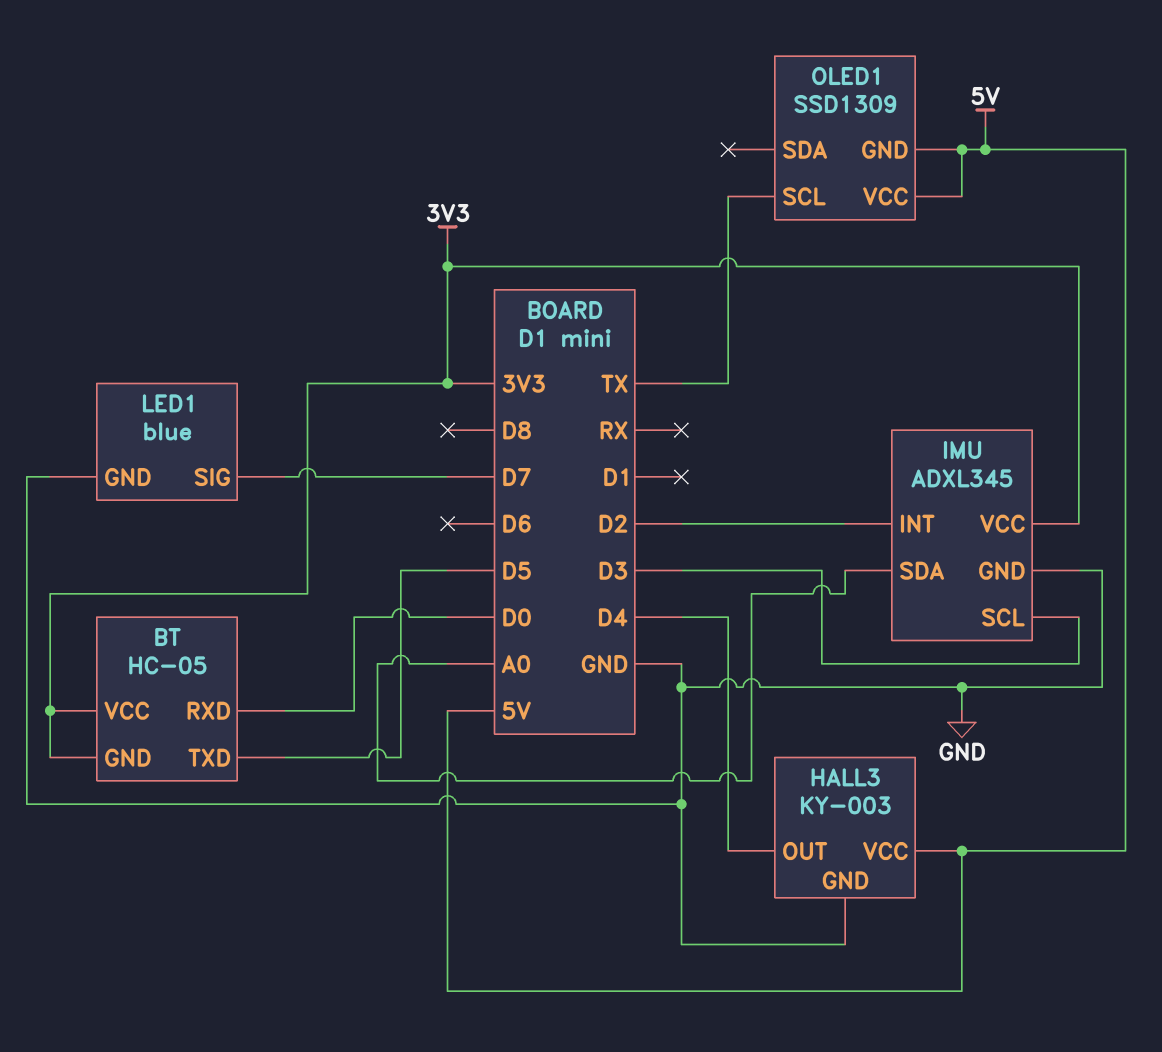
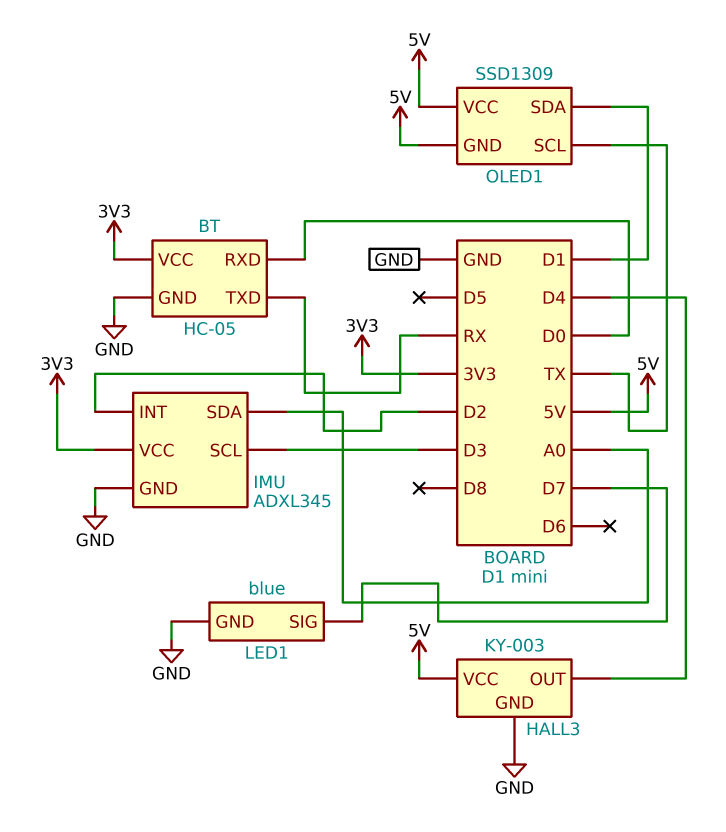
BT pin GND: 3V3 -> GND
BT pin TXD: D5 -> RX
OLED1 pin SDA: none -> D1

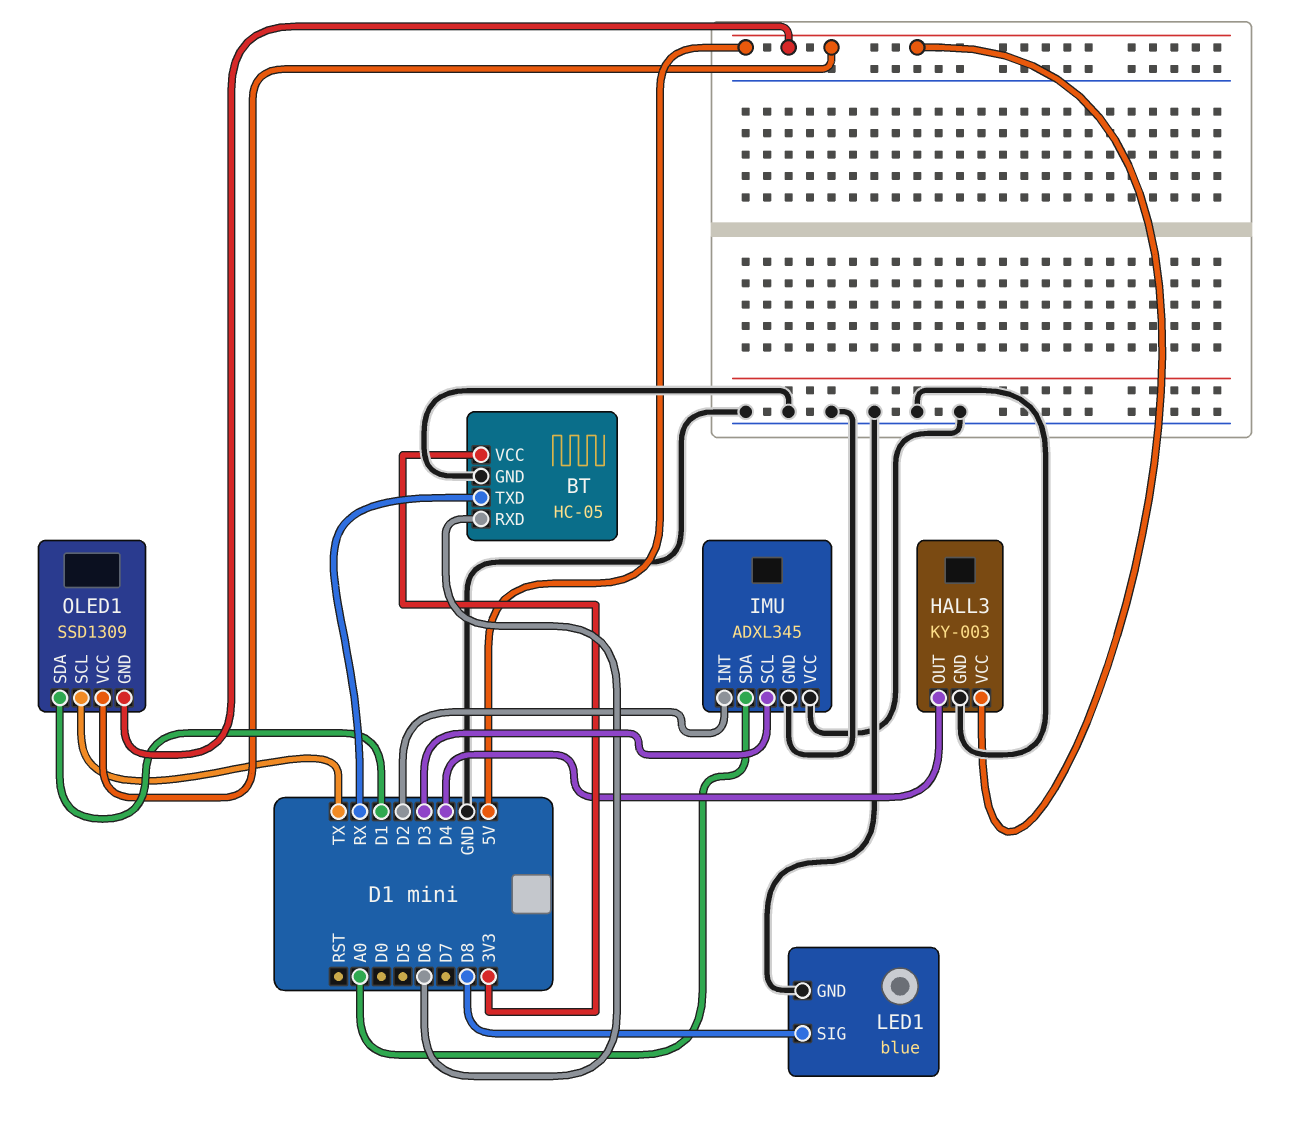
BT pin RXD: D0 -> D6
IMU pin VCC: 3V3 -> GND
LED1 pin SIG: D7 -> D8

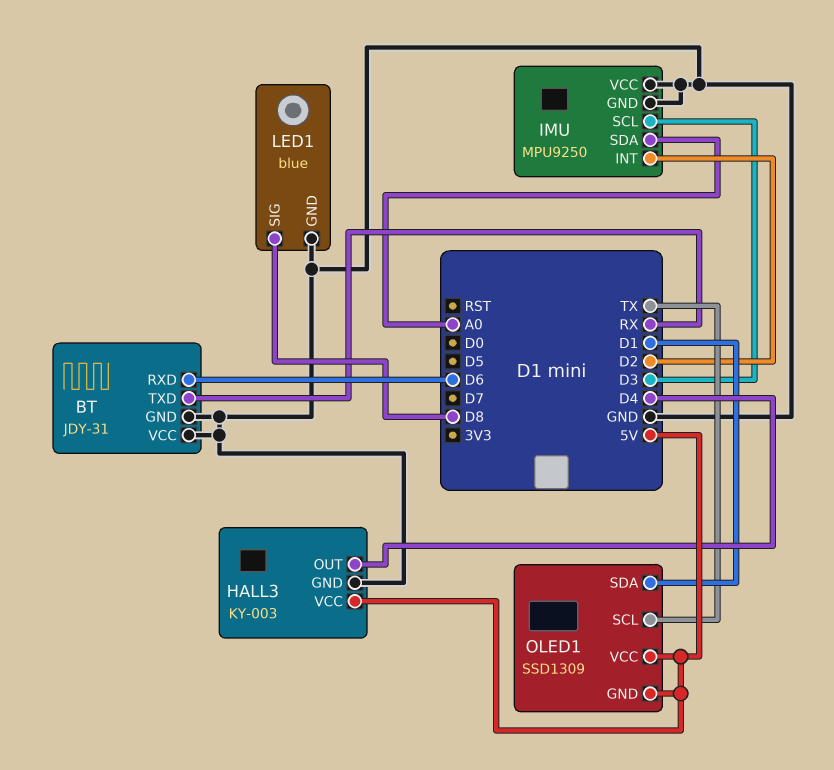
BT: HC-05 -> JDY-31
BT pin VCC: 3V3 -> GND
IMU: ADXL345 -> MPU9250

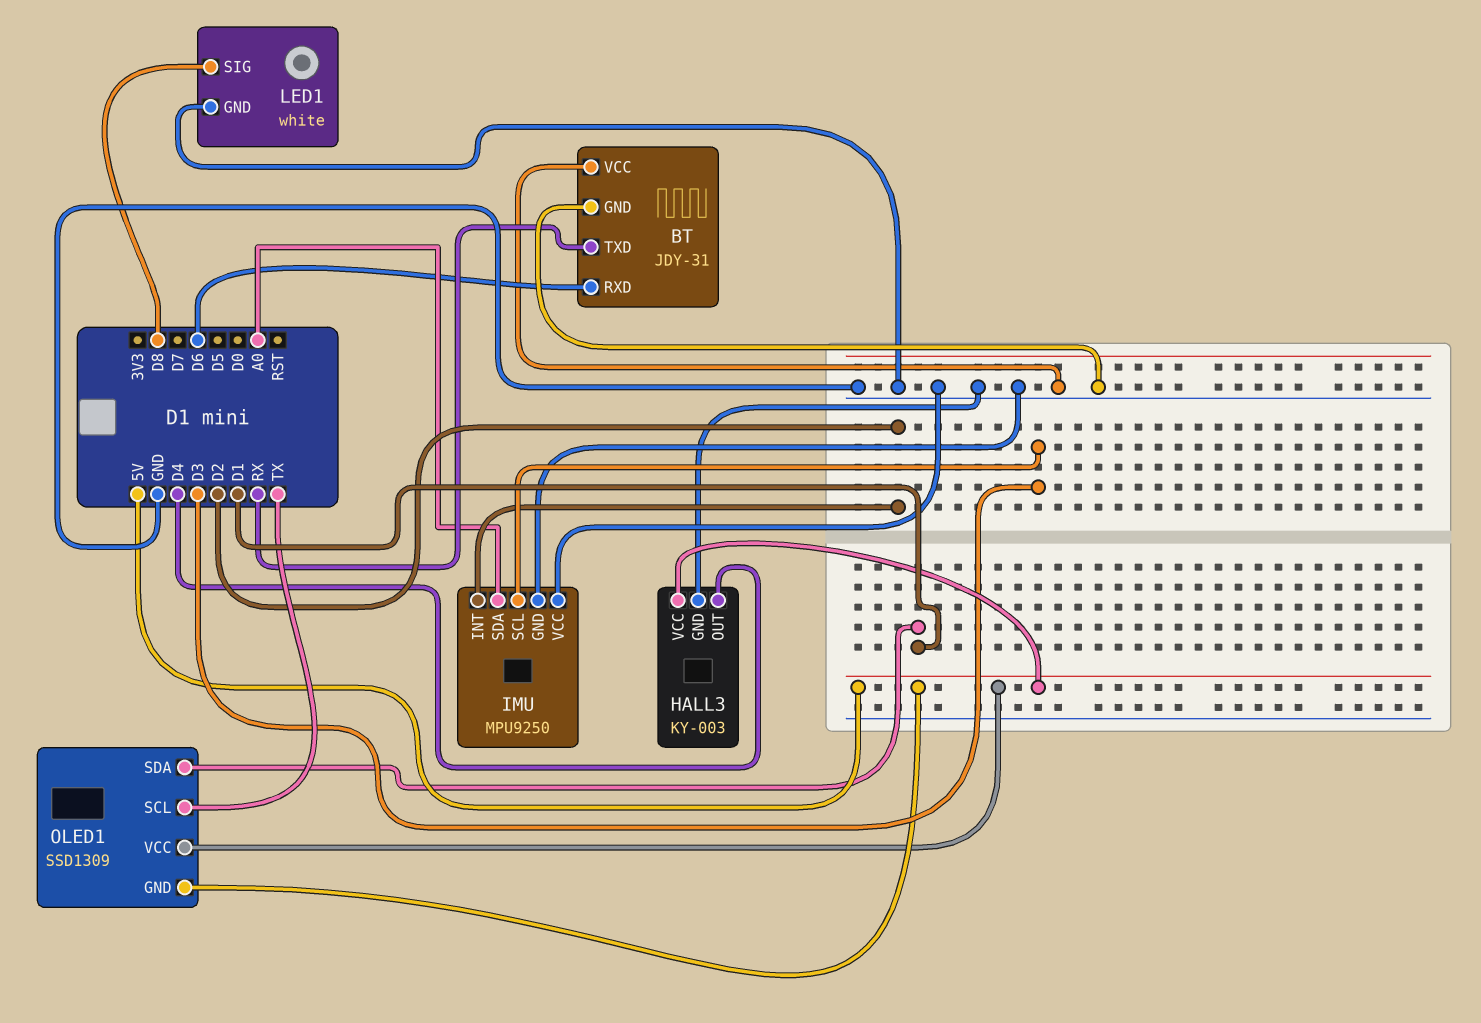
LED1: blue -> white

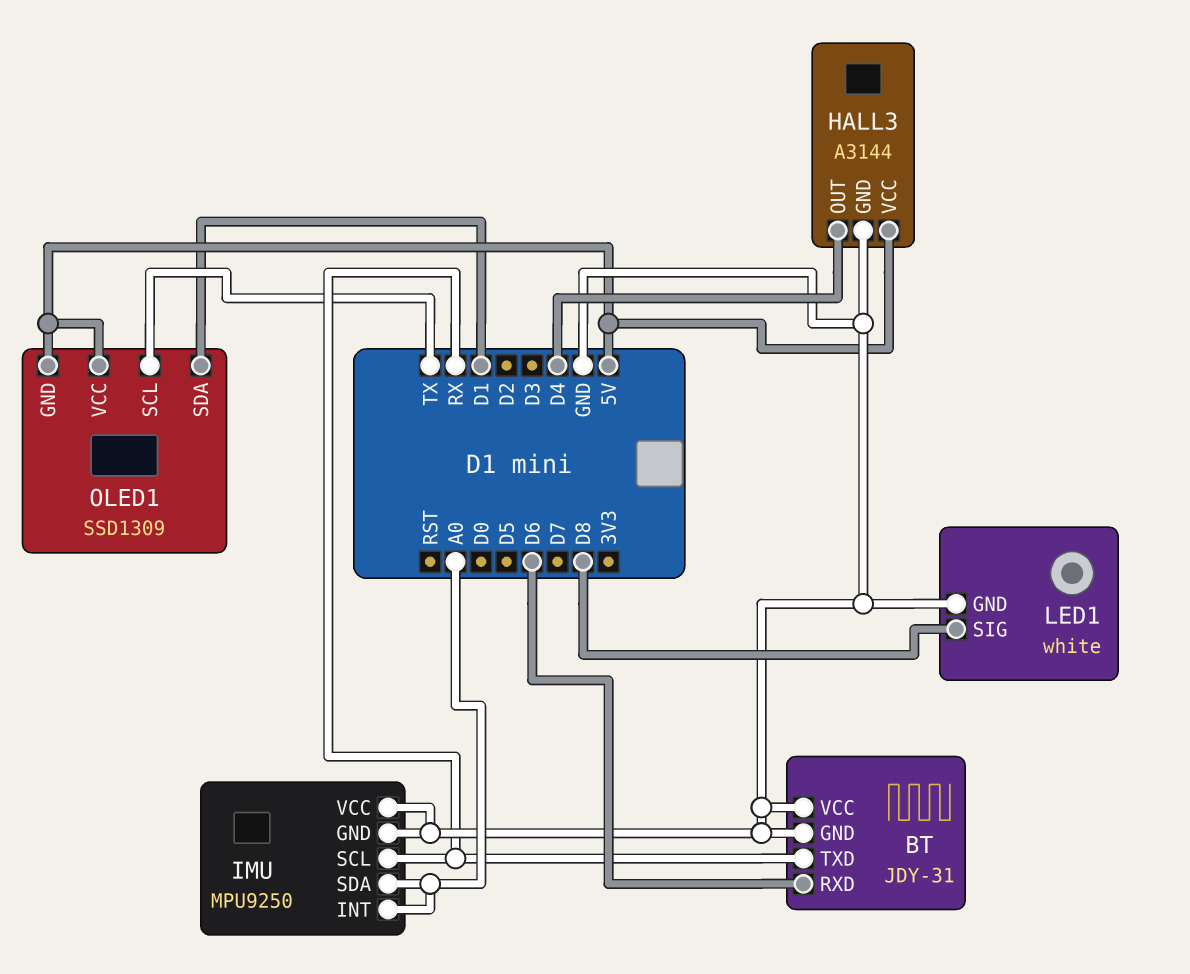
HALL3: KY-003 -> A3144
IMU pin INT: D2 -> A0
IMU pin SCL: D3 -> RX

